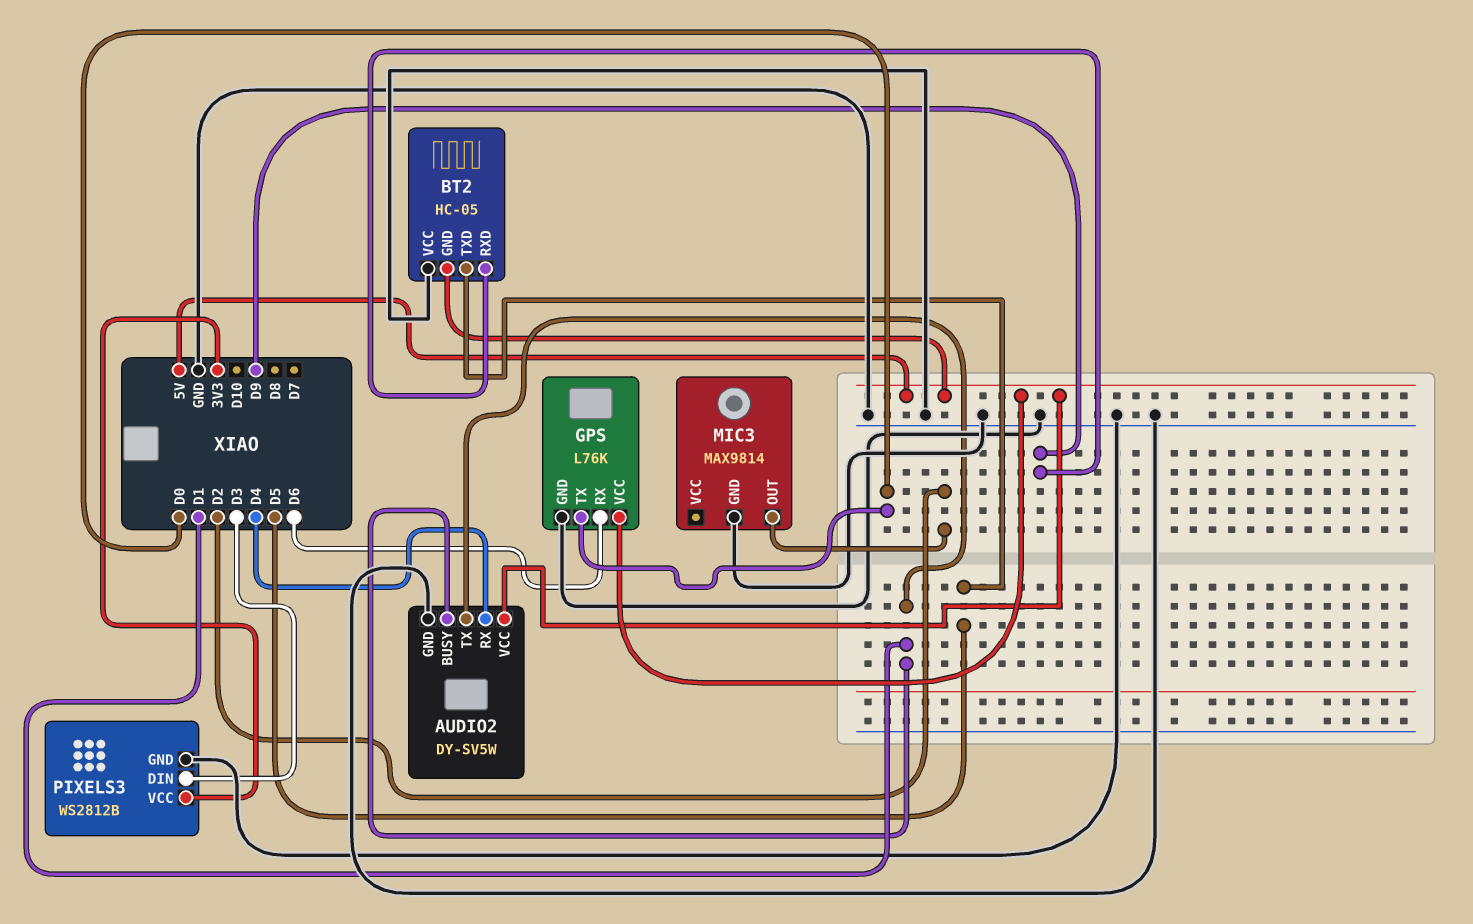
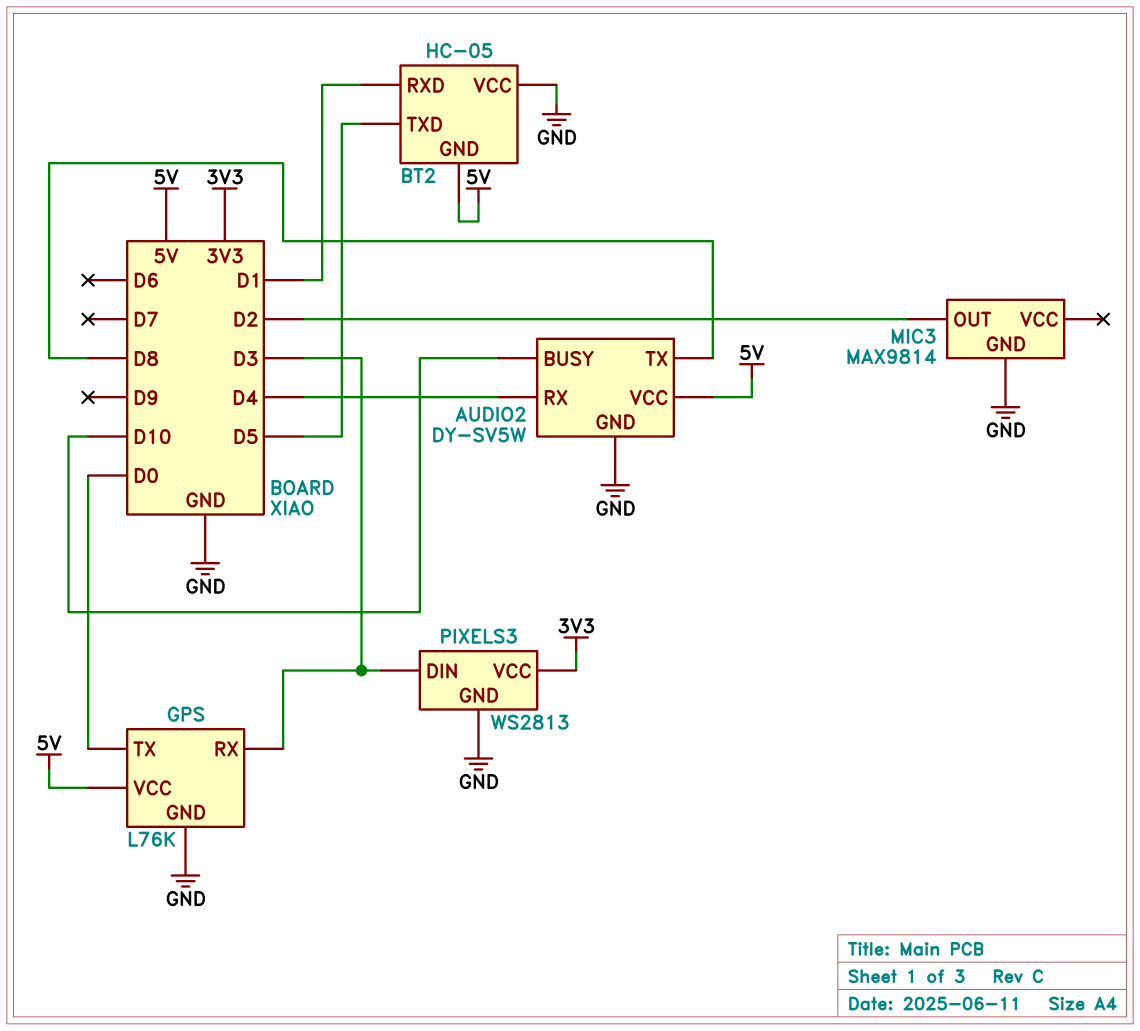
AUDIO2 pin BUSY: D1 -> D10
AUDIO2 pin TX: D1 -> D8
BT2 pin RXD: D9 -> D1
GPS pin RX: D6 -> D3
PIXELS3: WS2812B -> WS2813

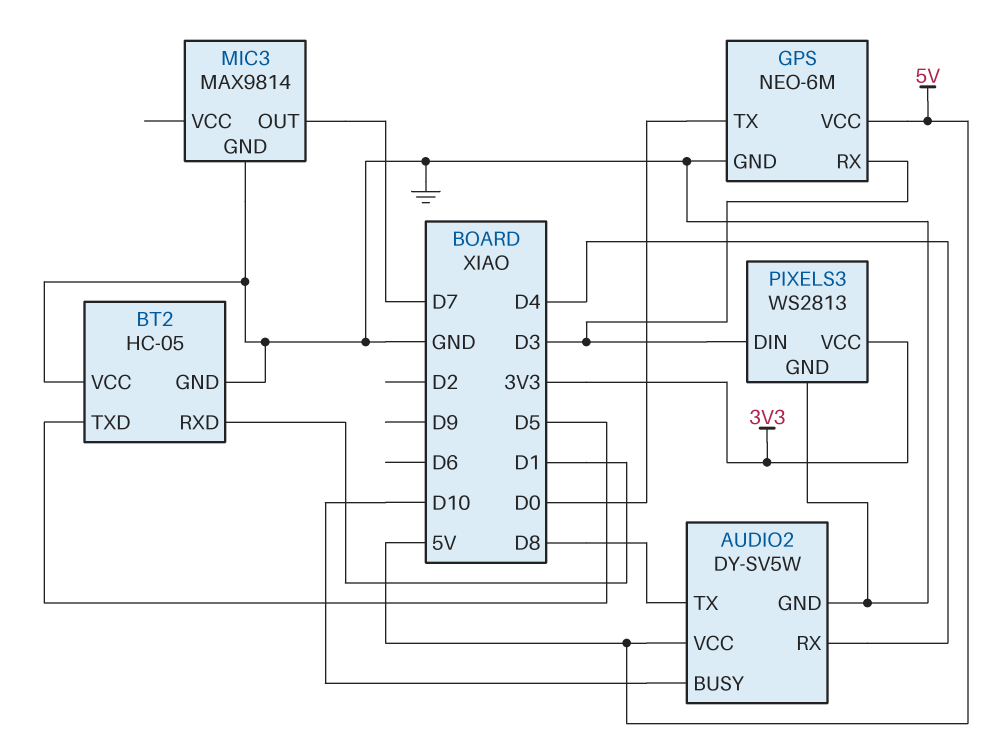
BT2 pin GND: 5V -> GND
GPS: L76K -> NEO-6M
MIC3 pin OUT: D2 -> D7

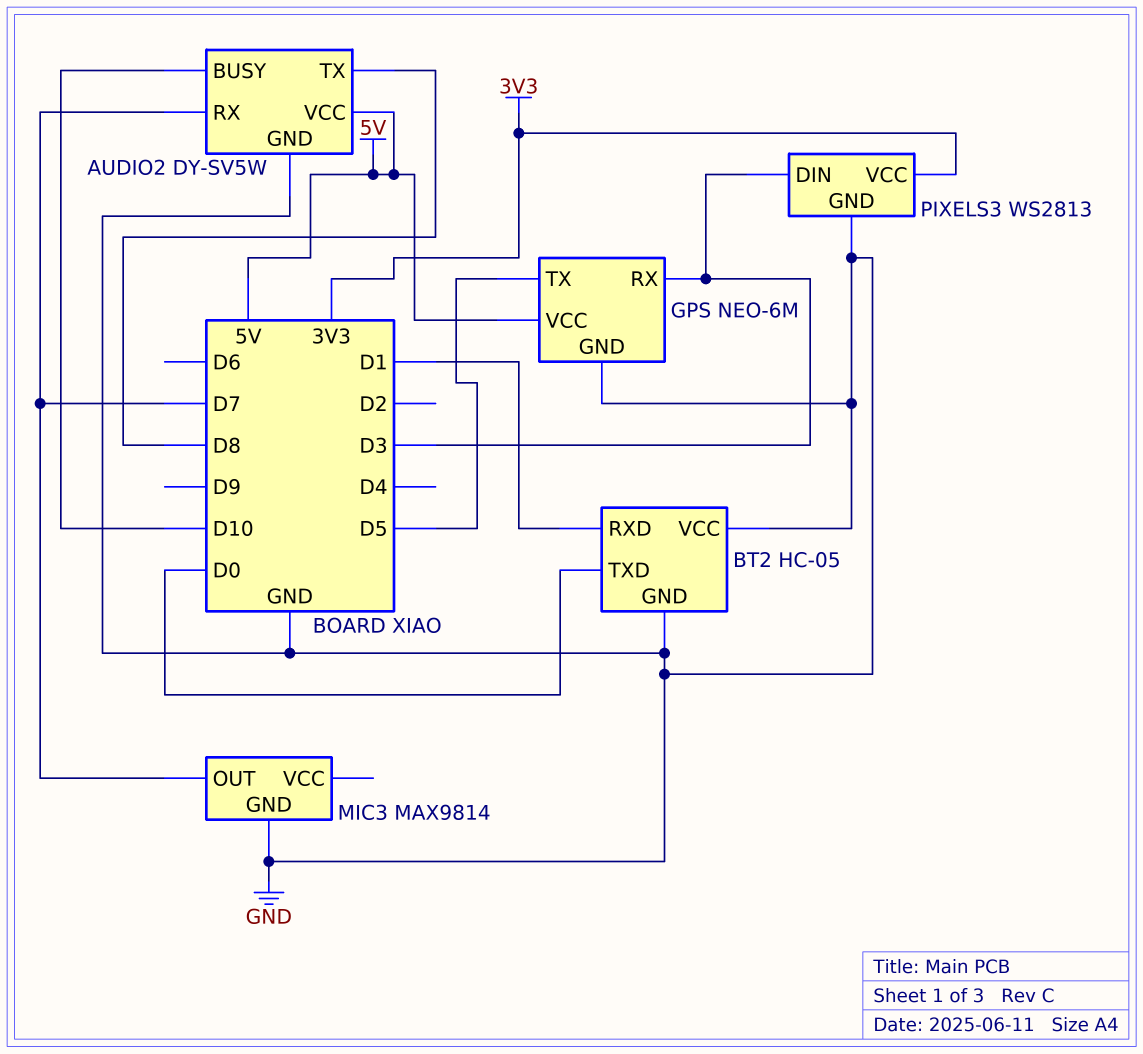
AUDIO2 pin RX: D4 -> D7
BT2 pin TXD: D5 -> D0
GPS pin TX: D0 -> D5

